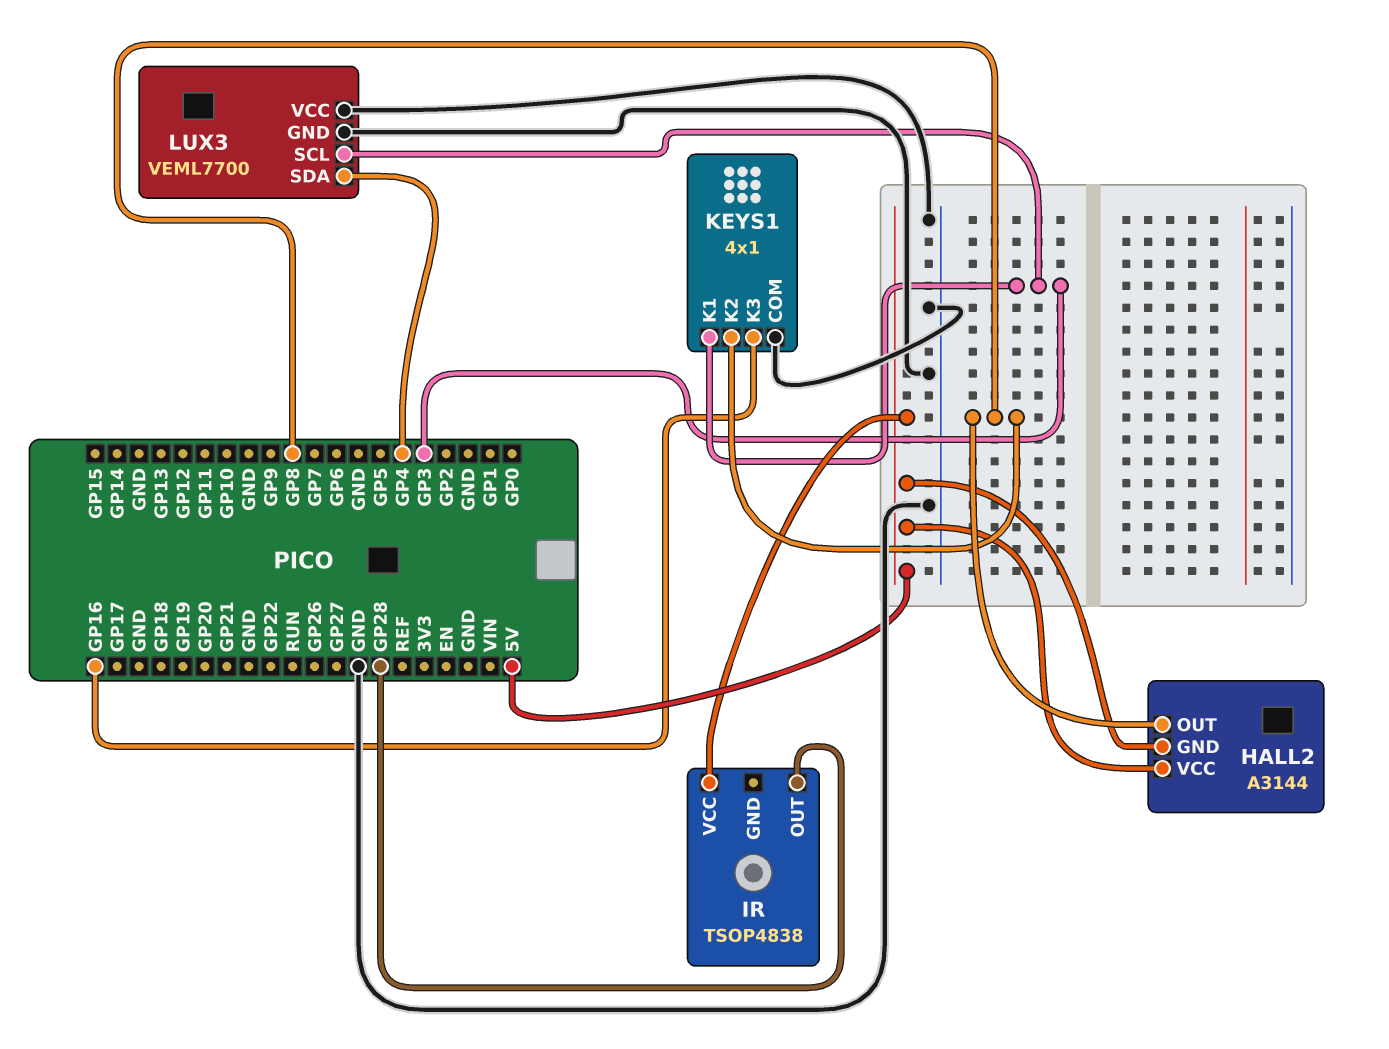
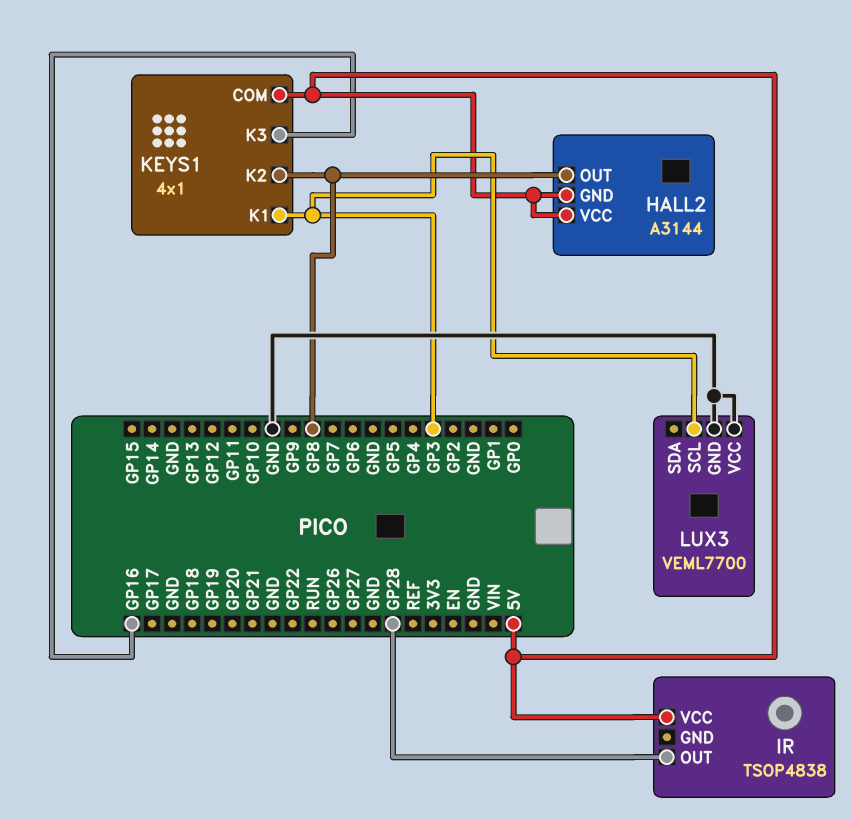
KEYS1 pin COM: GND -> 5V
LUX3 pin SDA: GP4 -> none

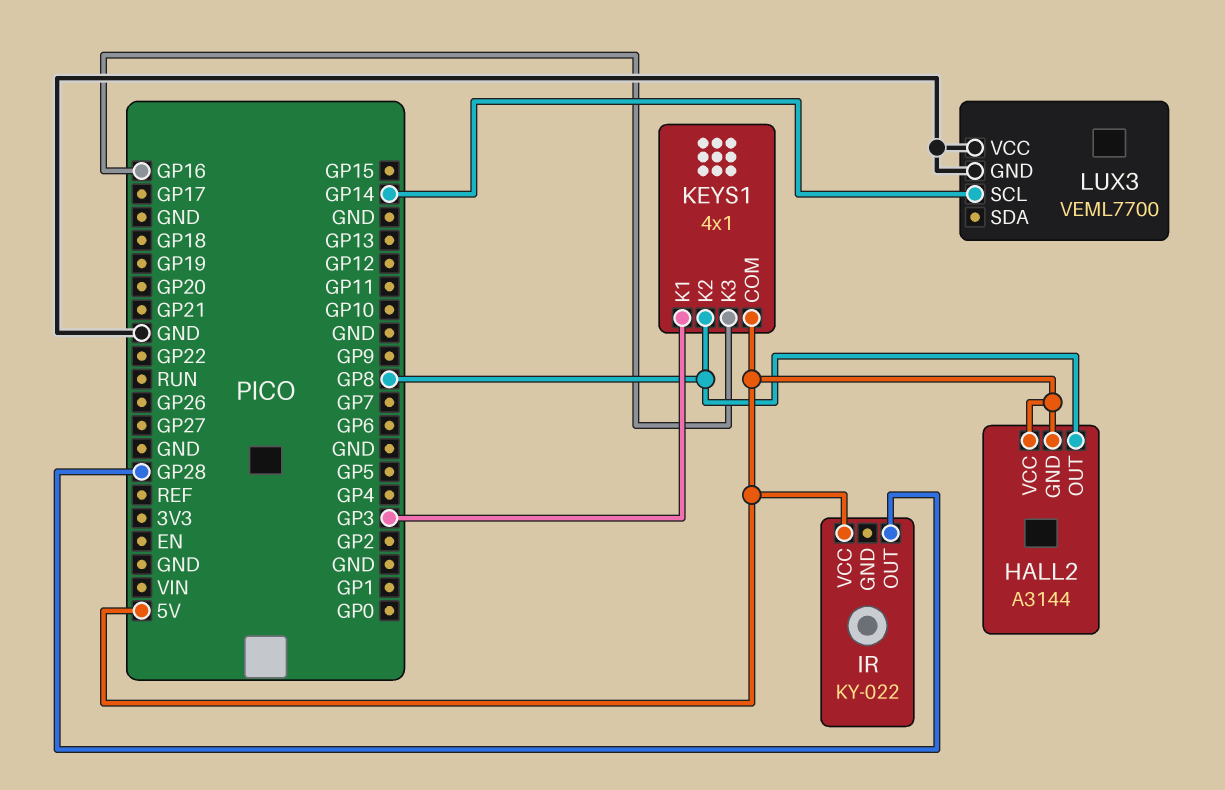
IR: TSOP4838 -> KY-022
LUX3 pin SCL: GP3 -> GP14

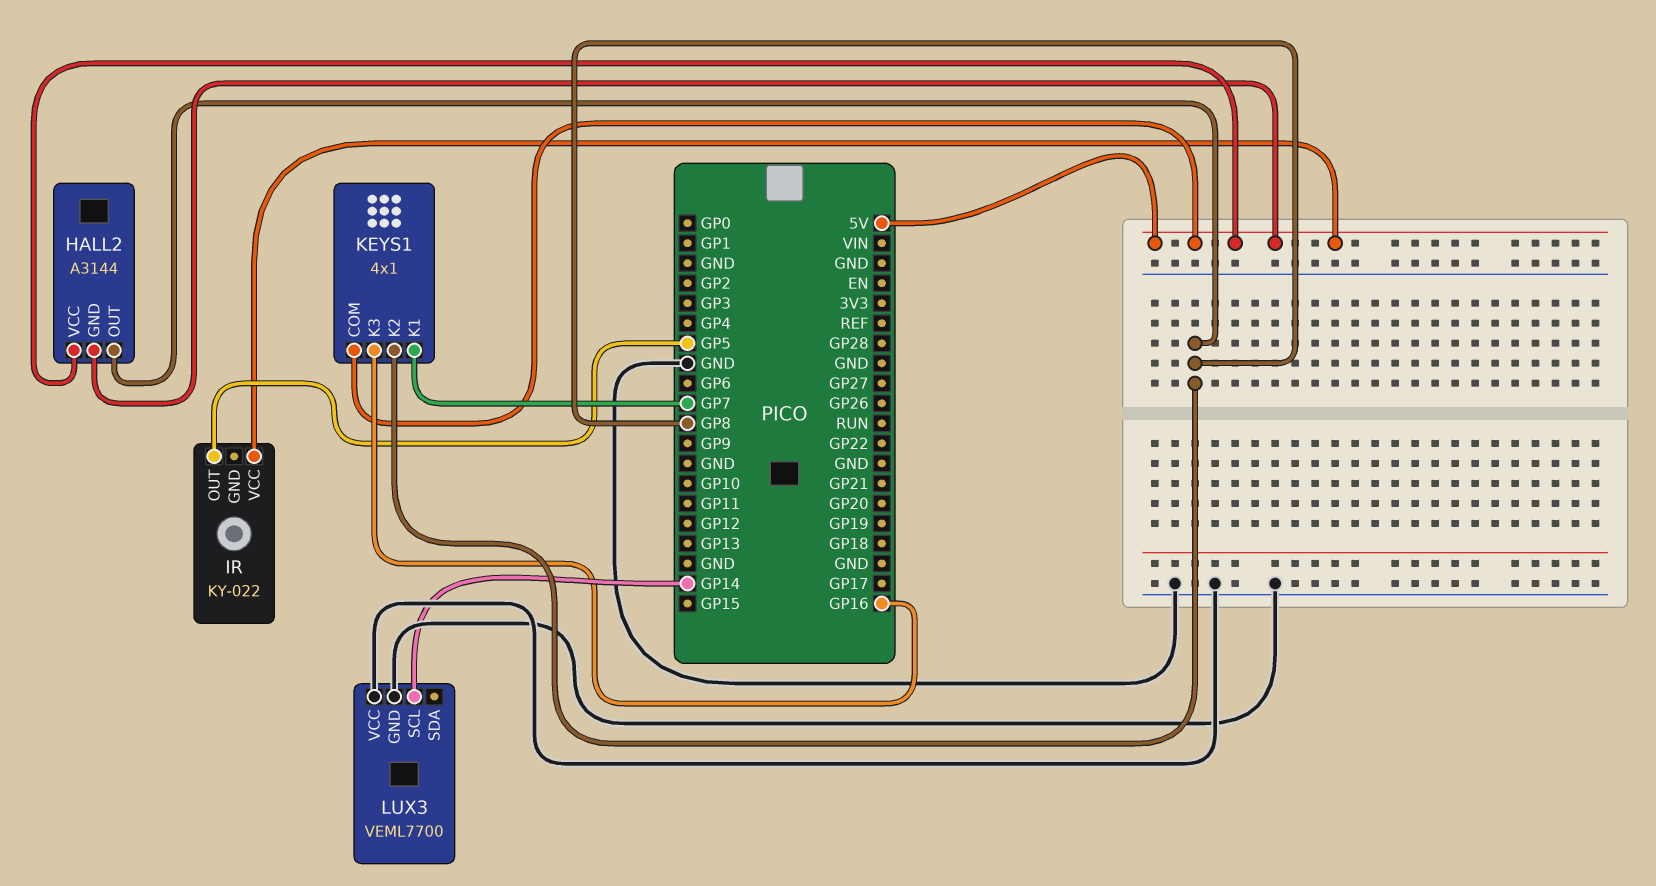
IR pin OUT: GP28 -> GP5
KEYS1 pin K1: GP3 -> GP7

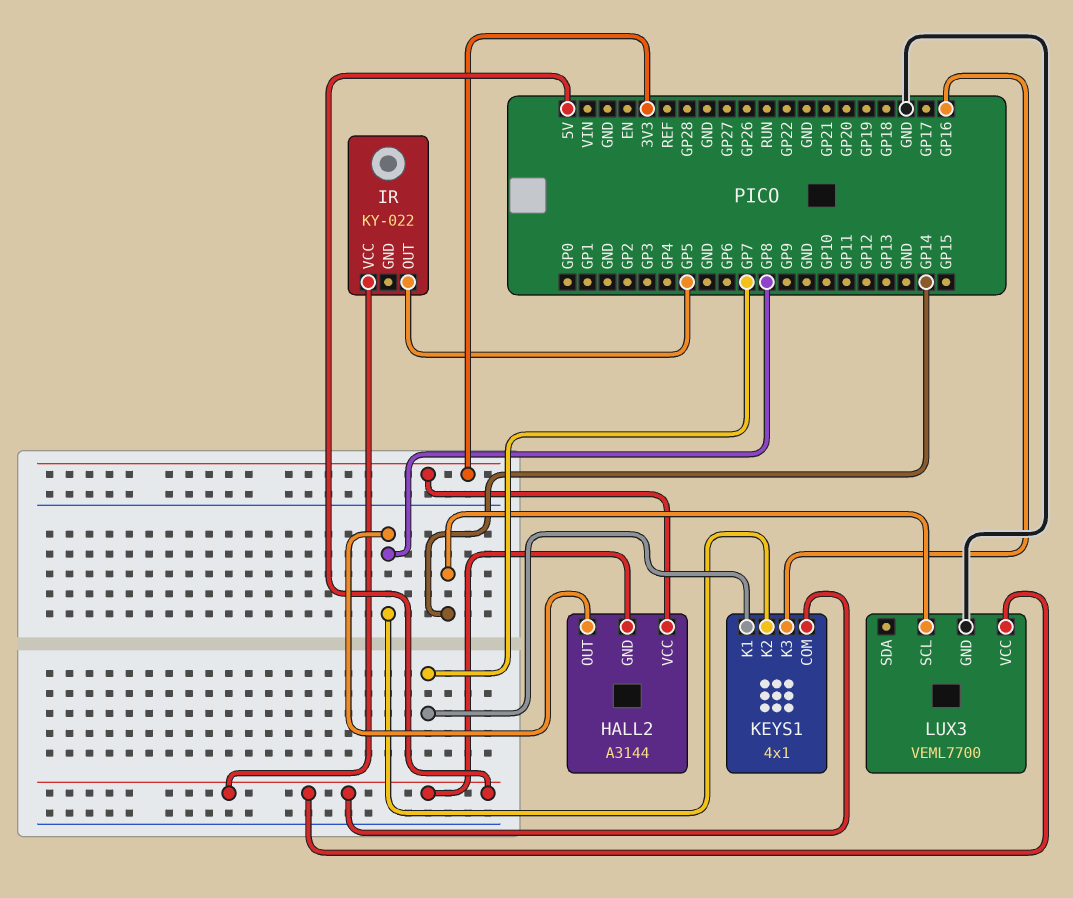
HALL2 pin VCC: 5V -> 3V3
LUX3 pin VCC: GND -> 5V

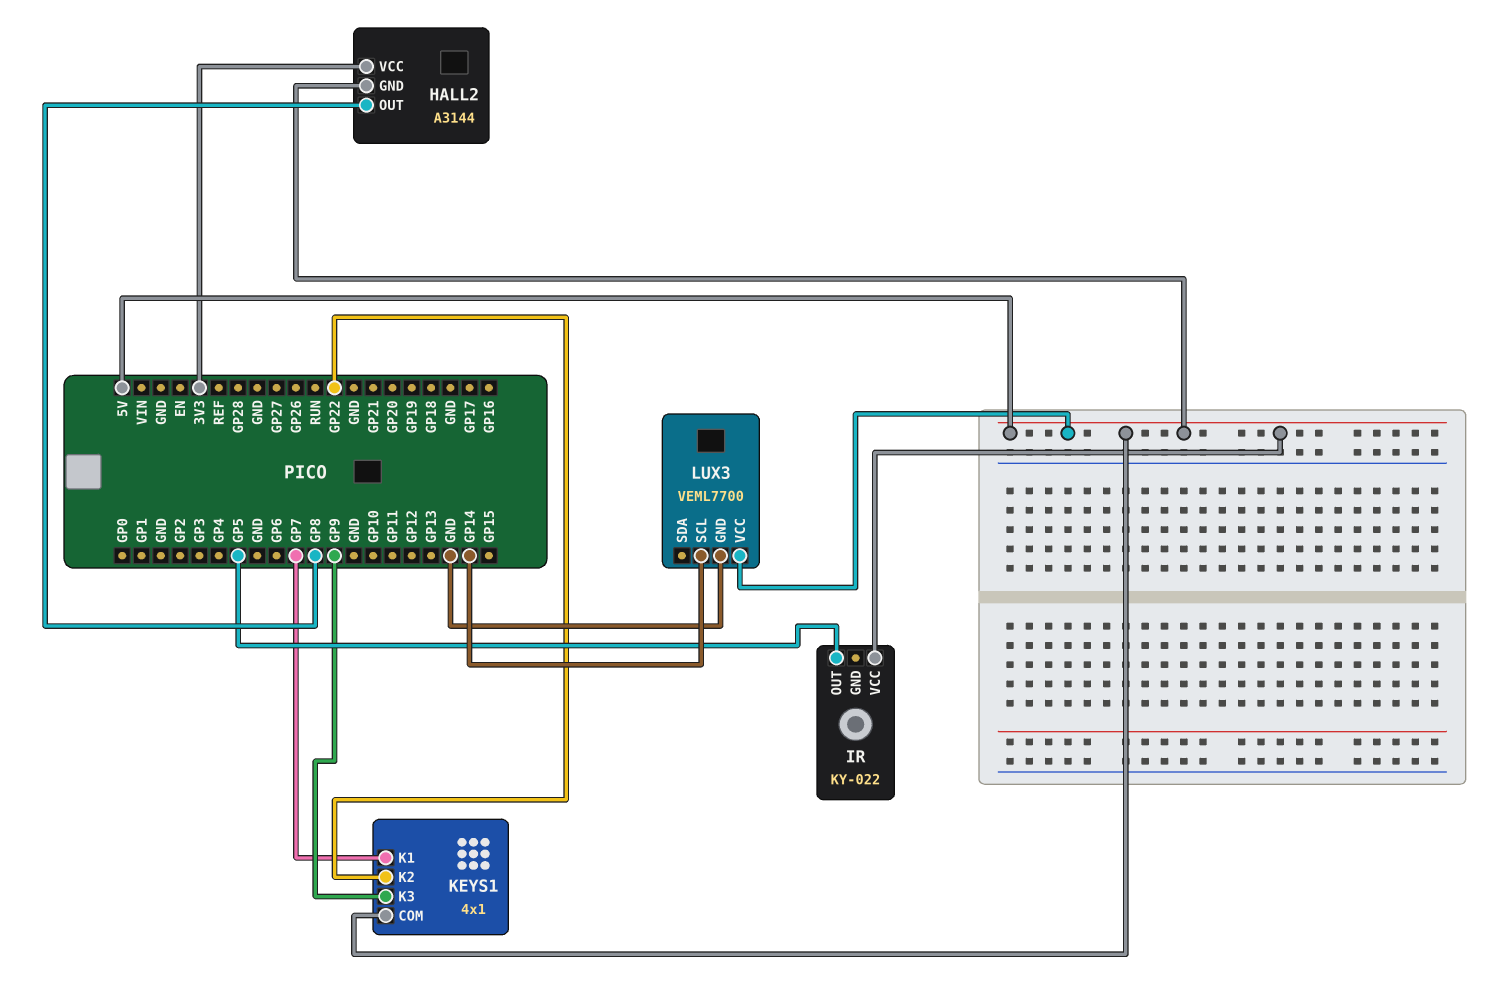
KEYS1 pin K2: GP8 -> GP22
KEYS1 pin K3: GP16 -> GP9

